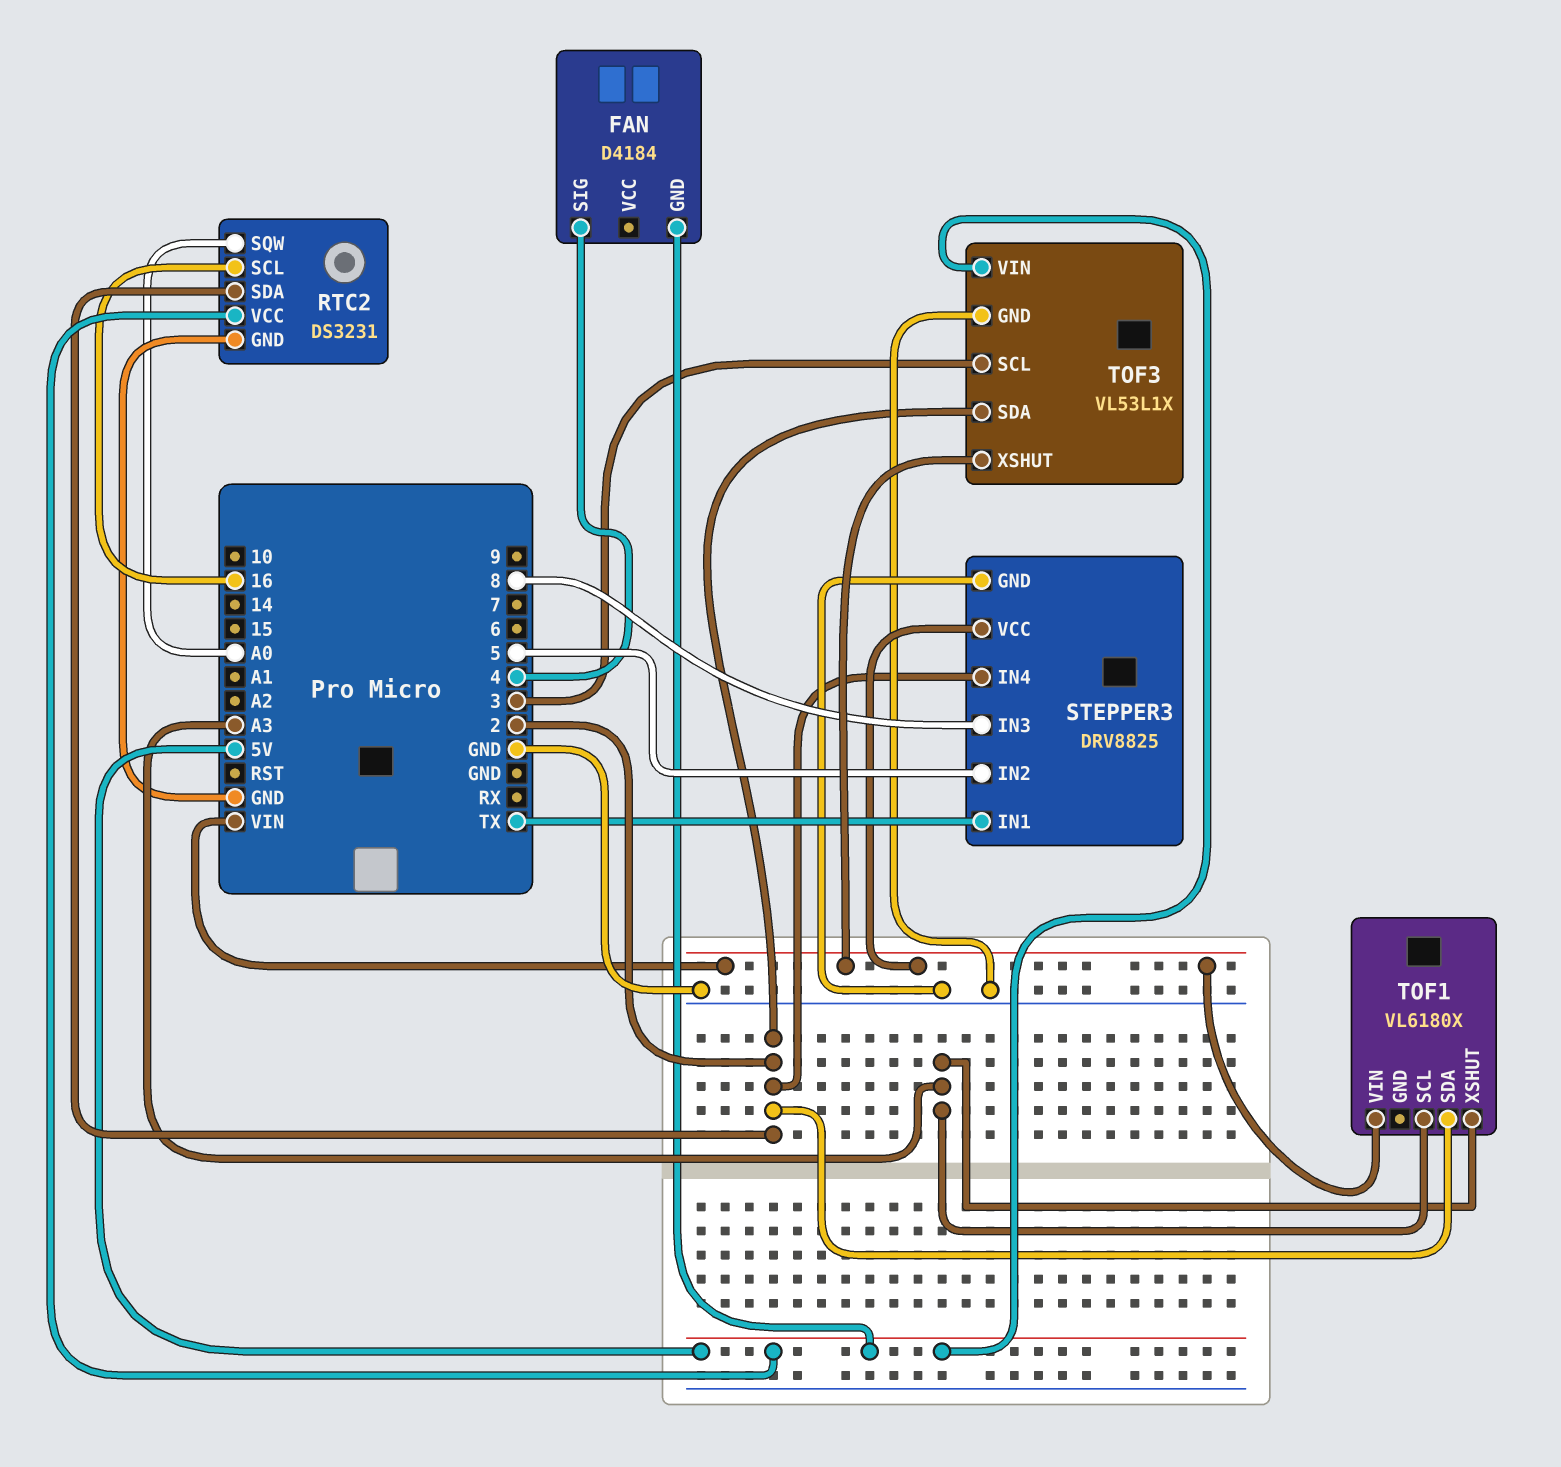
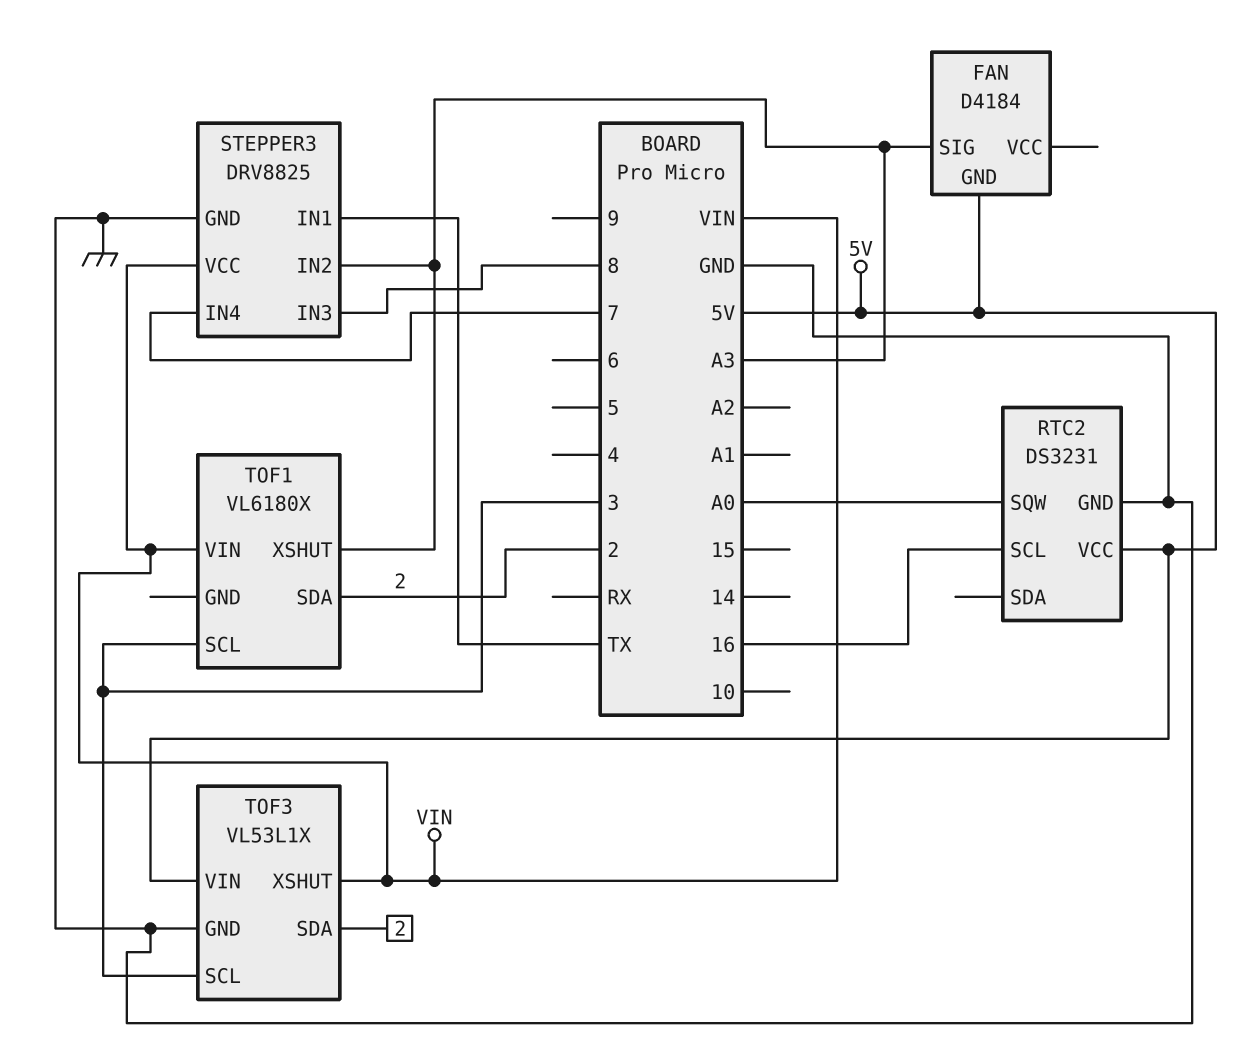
FAN pin SIG: 4 -> A3
RTC2 pin SDA: 2 -> none
STEPPER3 pin IN2: 5 -> A3
STEPPER3 pin IN4: 2 -> 7
TOF1 pin SCL: A3 -> 3

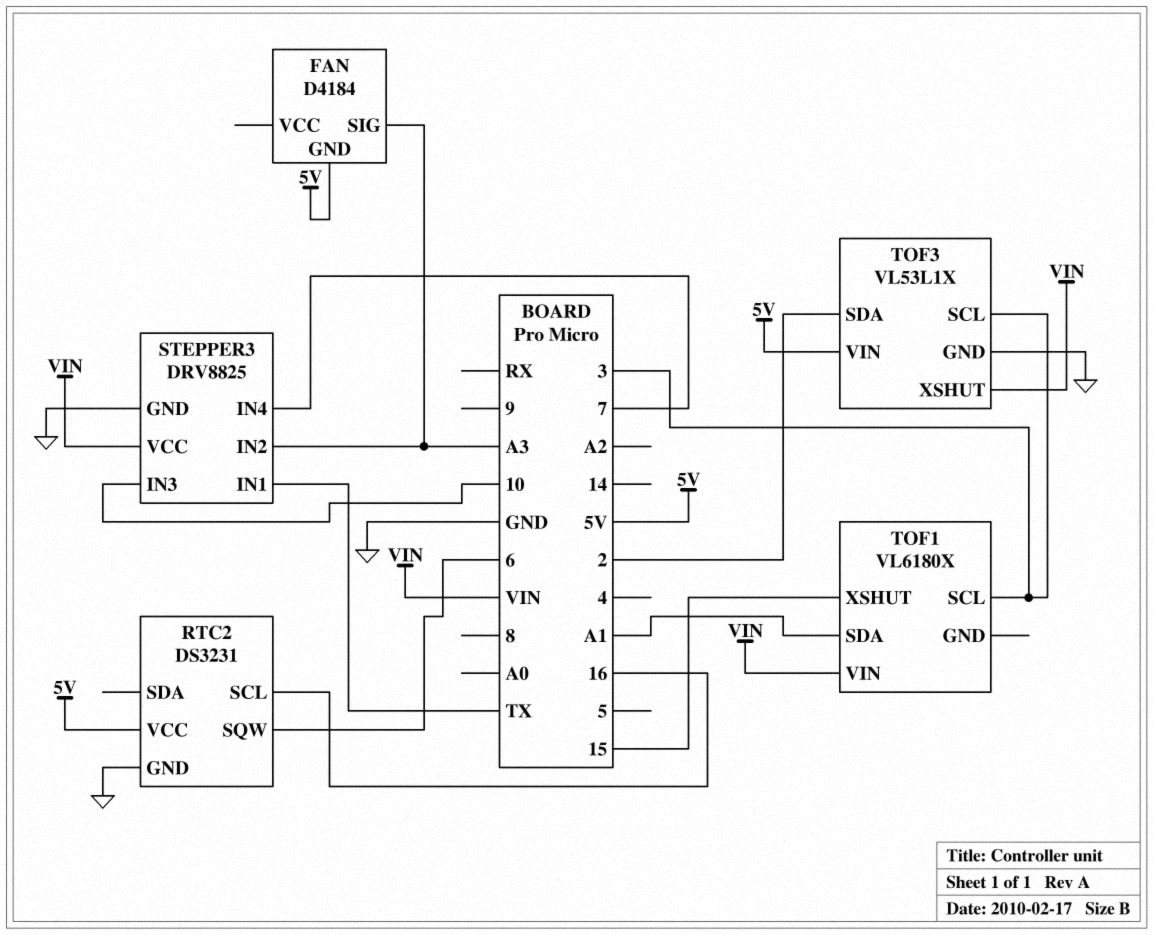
RTC2 pin SQW: A0 -> 6
STEPPER3 pin IN3: 8 -> 10
TOF1 pin SDA: 2 -> A1
TOF1 pin XSHUT: A3 -> 15

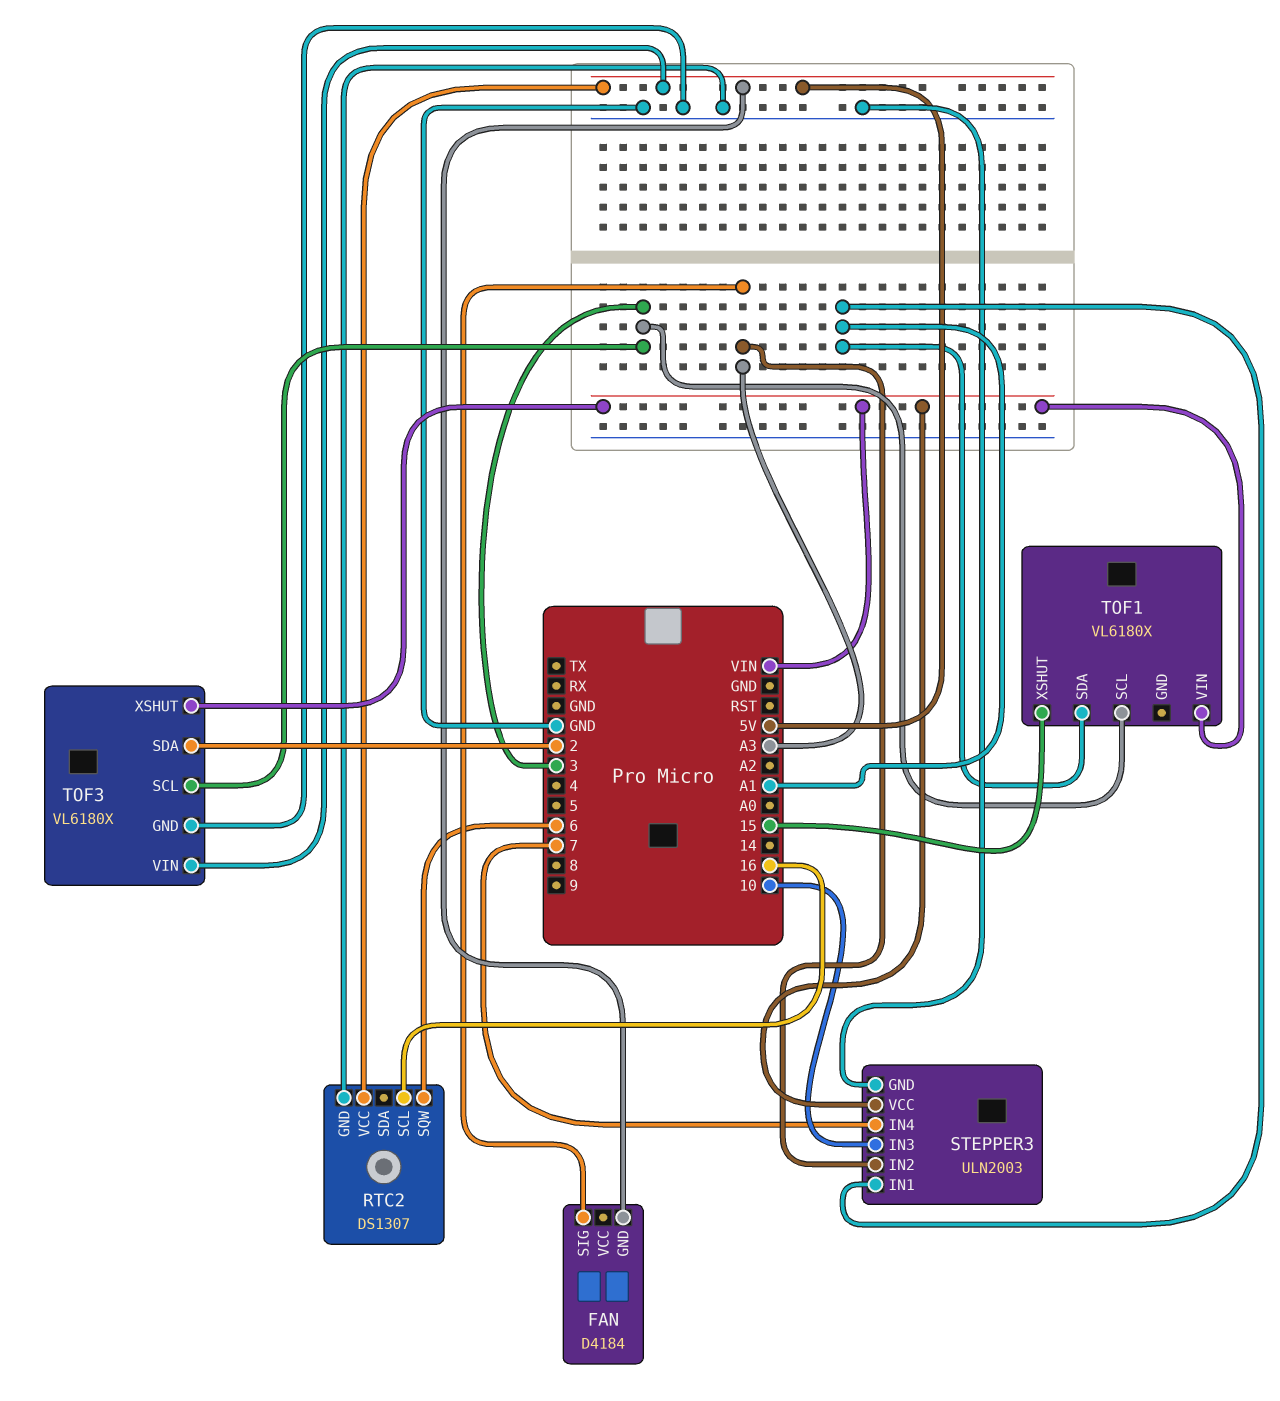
RTC2: DS3231 -> DS1307
STEPPER3: DRV8825 -> ULN2003
STEPPER3 pin IN1: TX -> A1
TOF3: VL53L1X -> VL6180X

